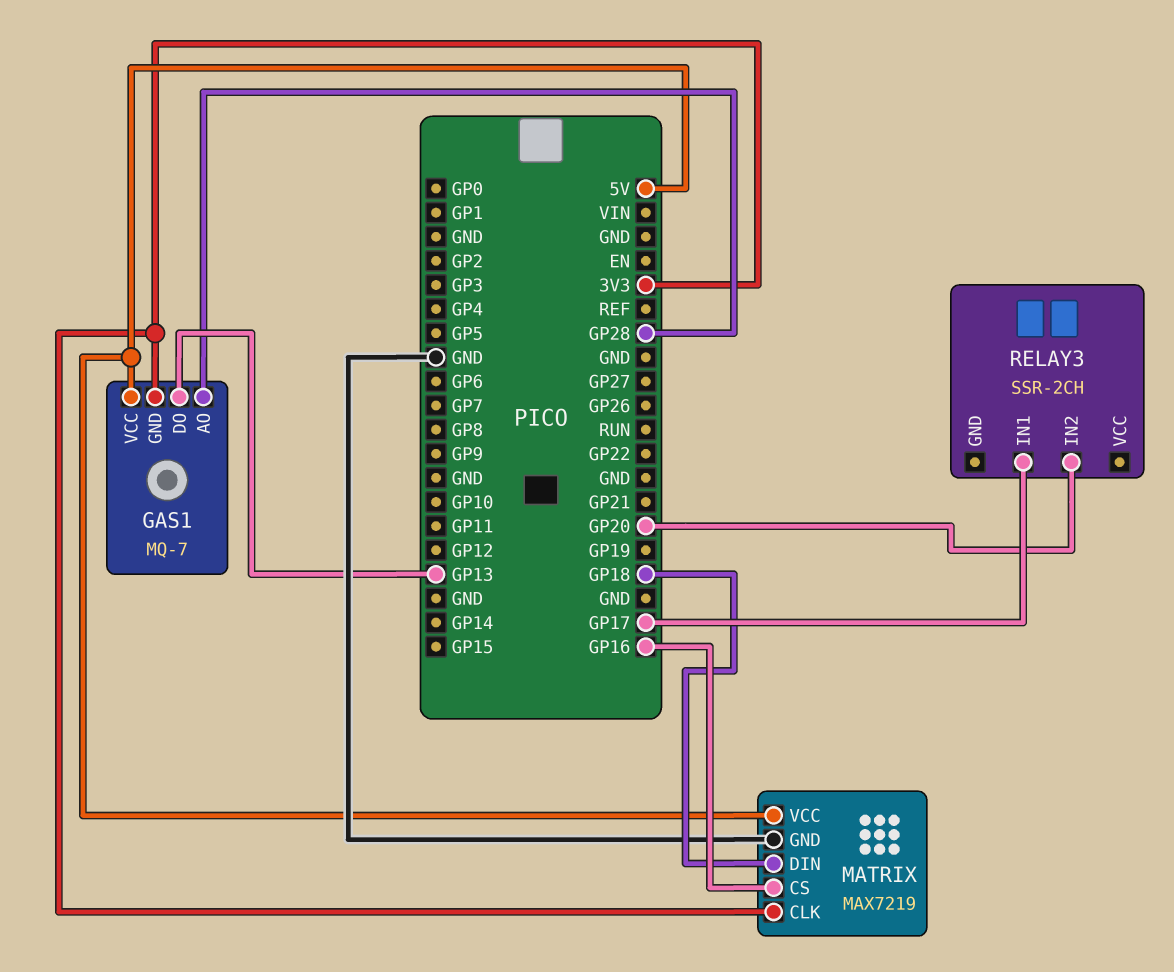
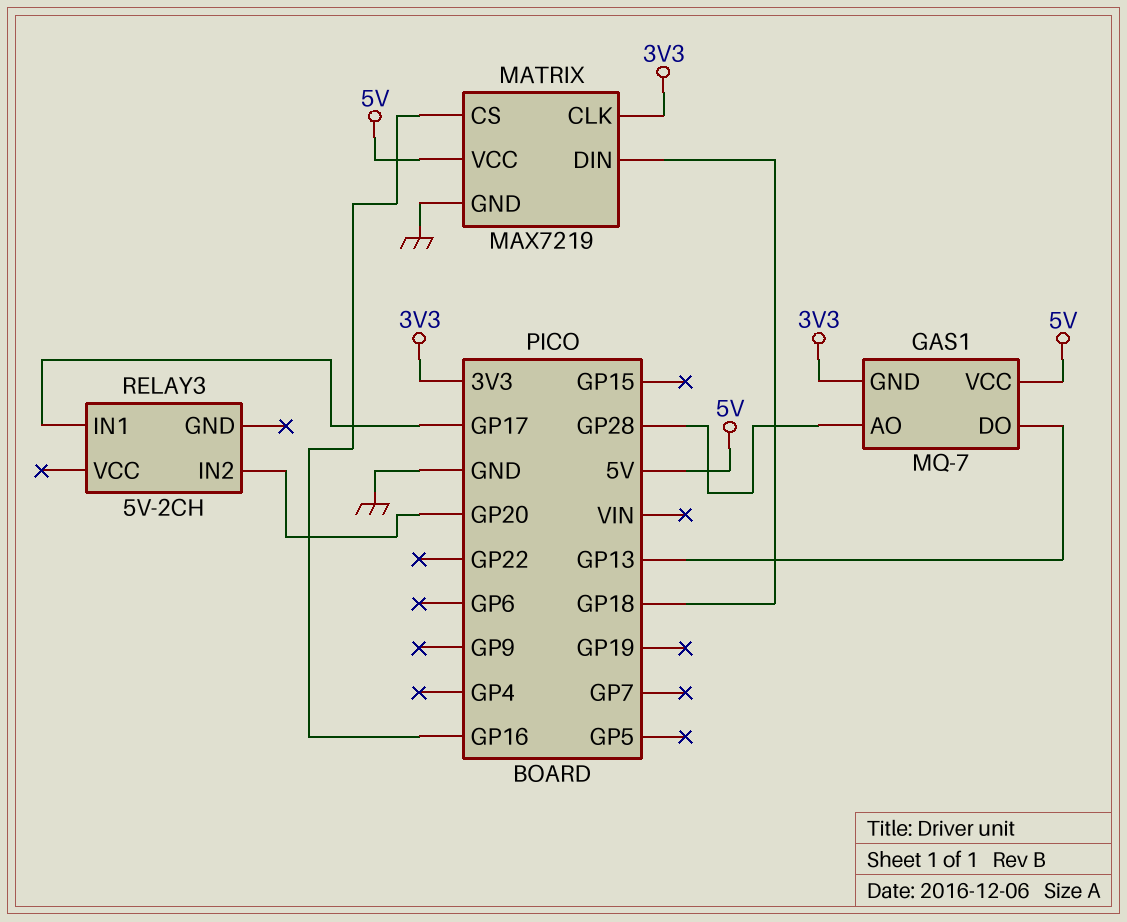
RELAY3: SSR-2CH -> 5V-2CH

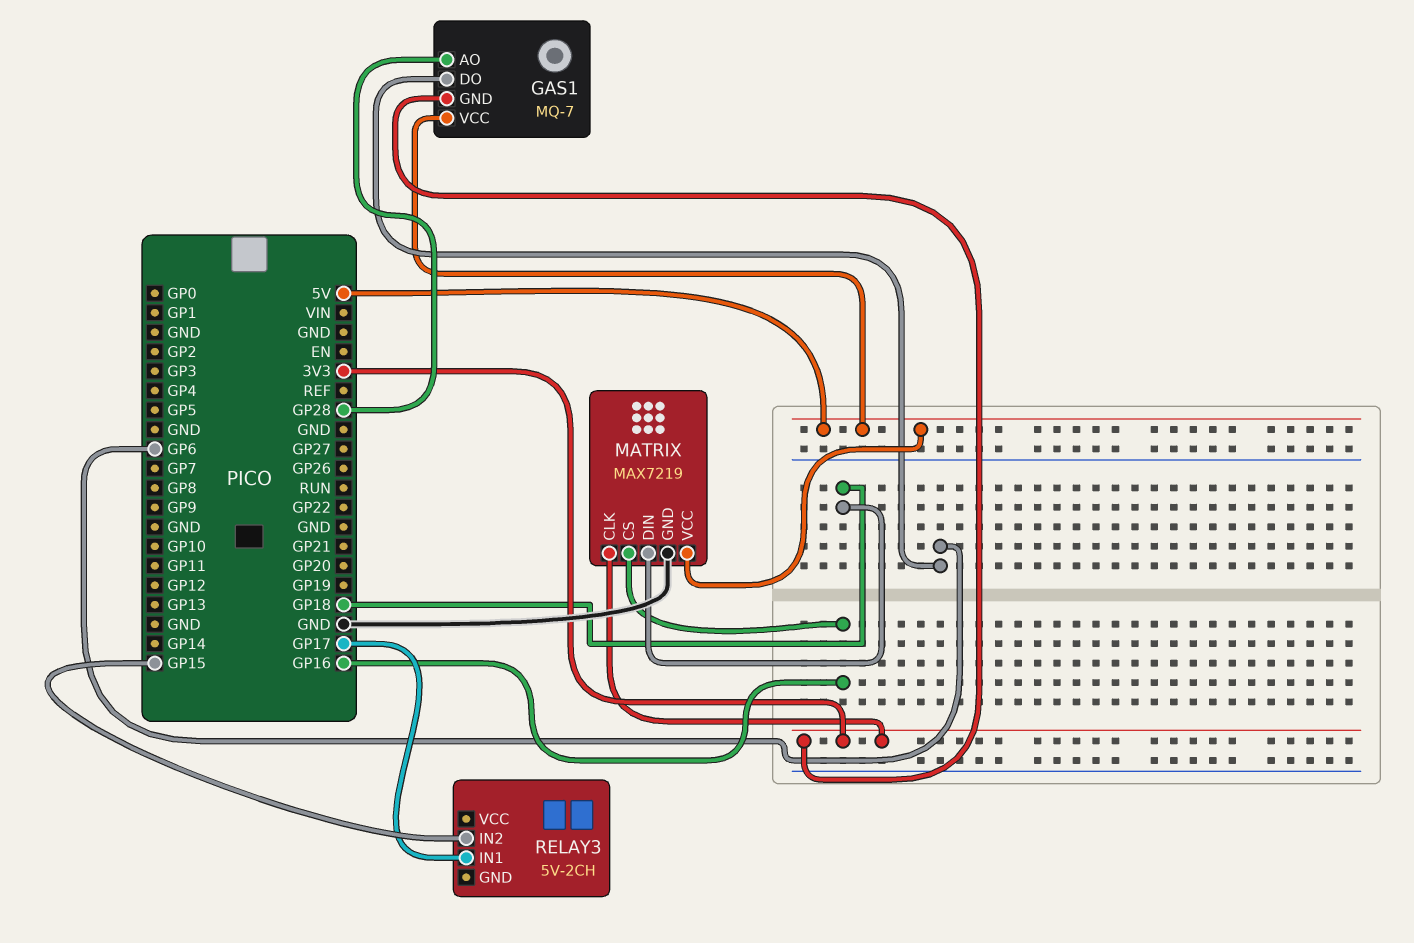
GAS1 pin DO: GP13 -> GP6
RELAY3 pin IN2: GP20 -> GP15

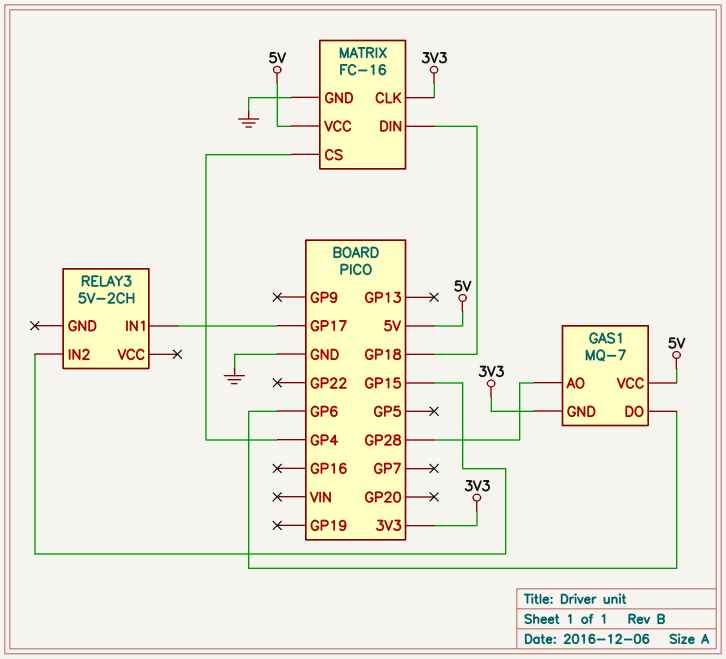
MATRIX: MAX7219 -> FC-16
MATRIX pin CS: GP16 -> GP4

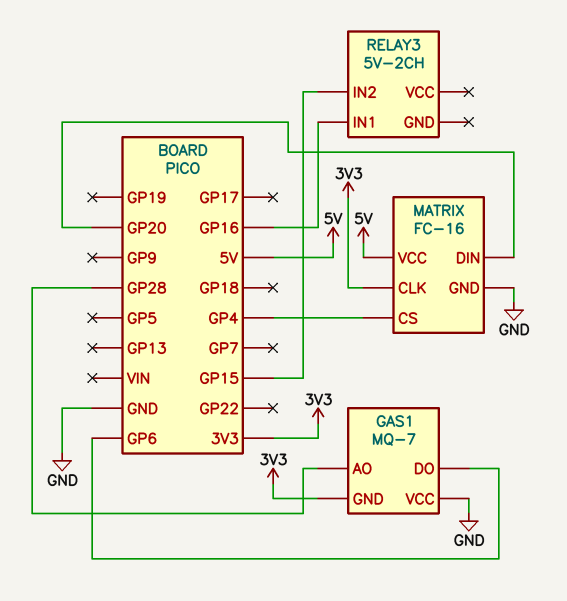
GAS1 pin VCC: 5V -> GND
MATRIX pin DIN: GP18 -> GP20
RELAY3 pin IN1: GP17 -> GP16

